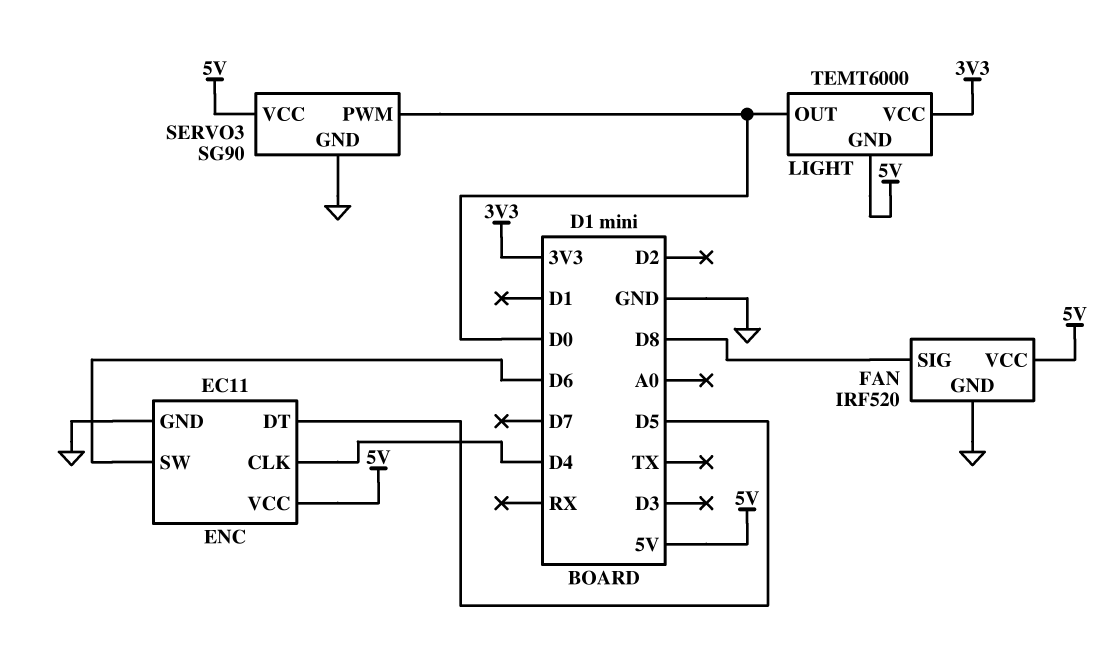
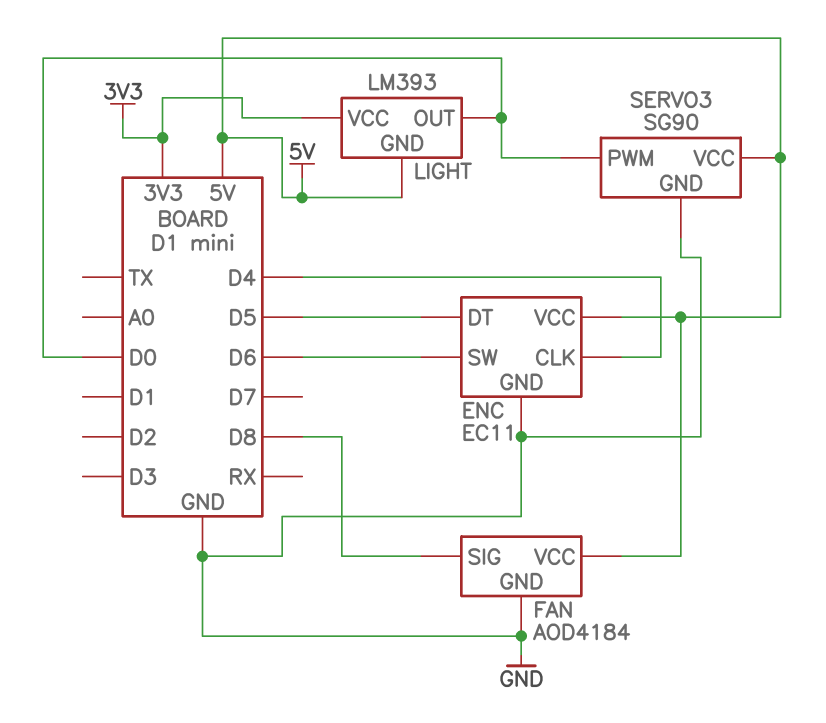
FAN: IRF520 -> AOD4184
LIGHT: TEMT6000 -> LM393

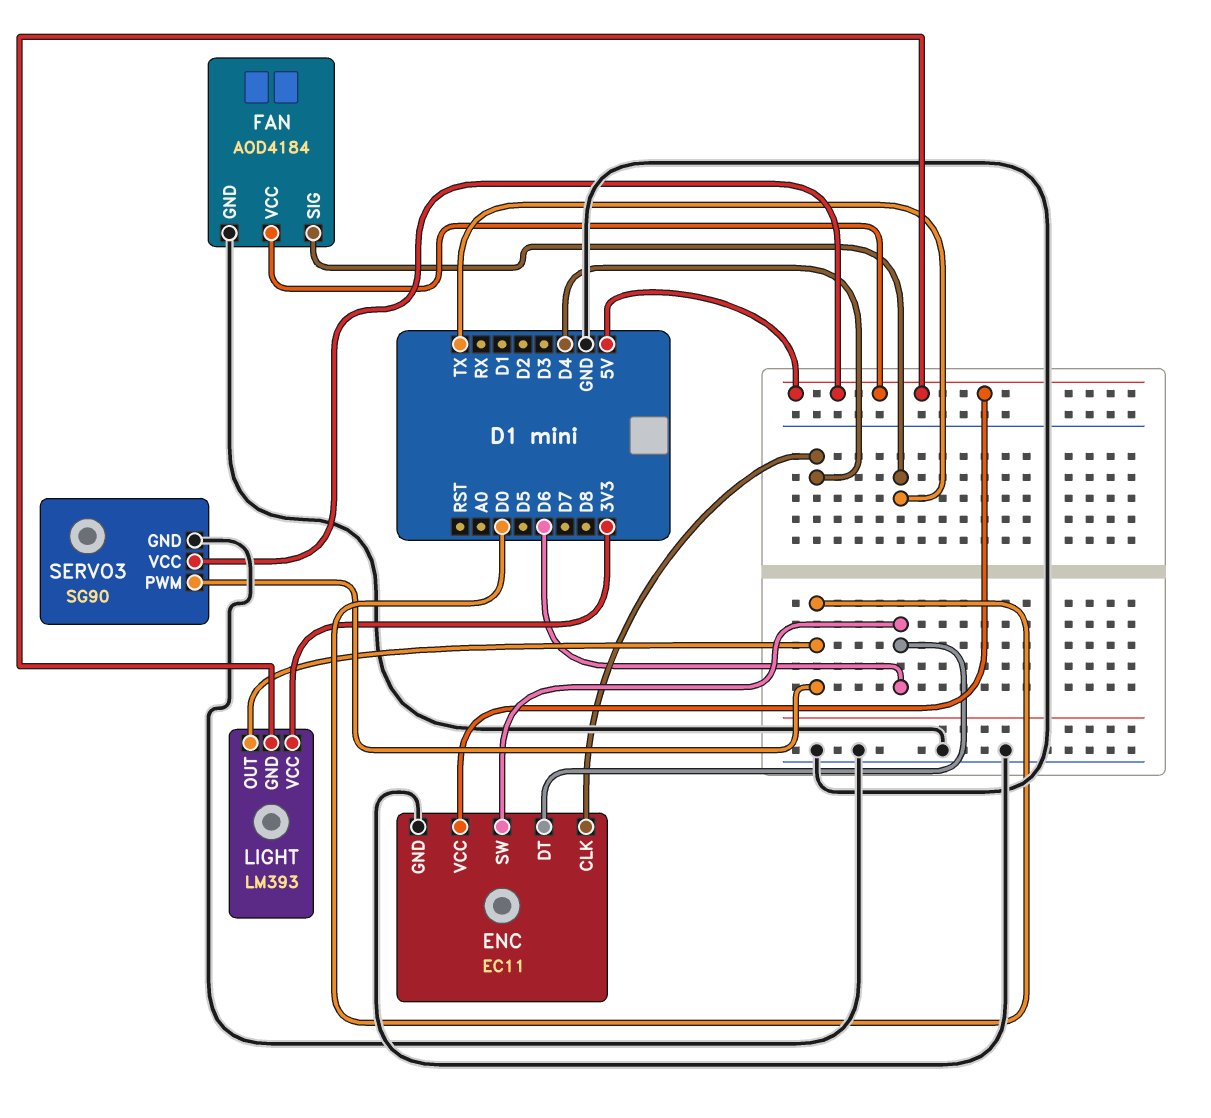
ENC pin DT: D5 -> D6
FAN pin SIG: D8 -> TX

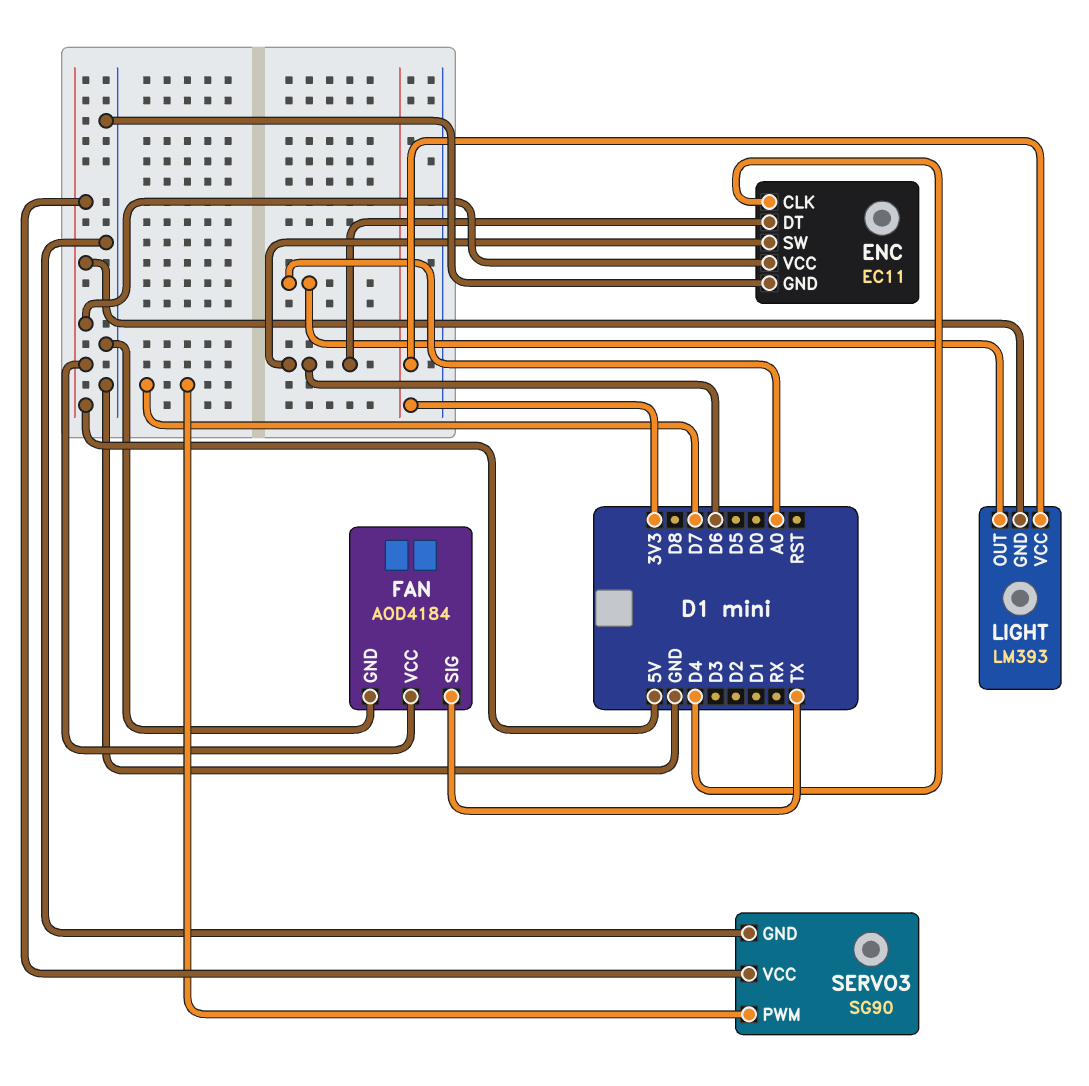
LIGHT pin OUT: D0 -> A0
SERVO3 pin PWM: D0 -> D7

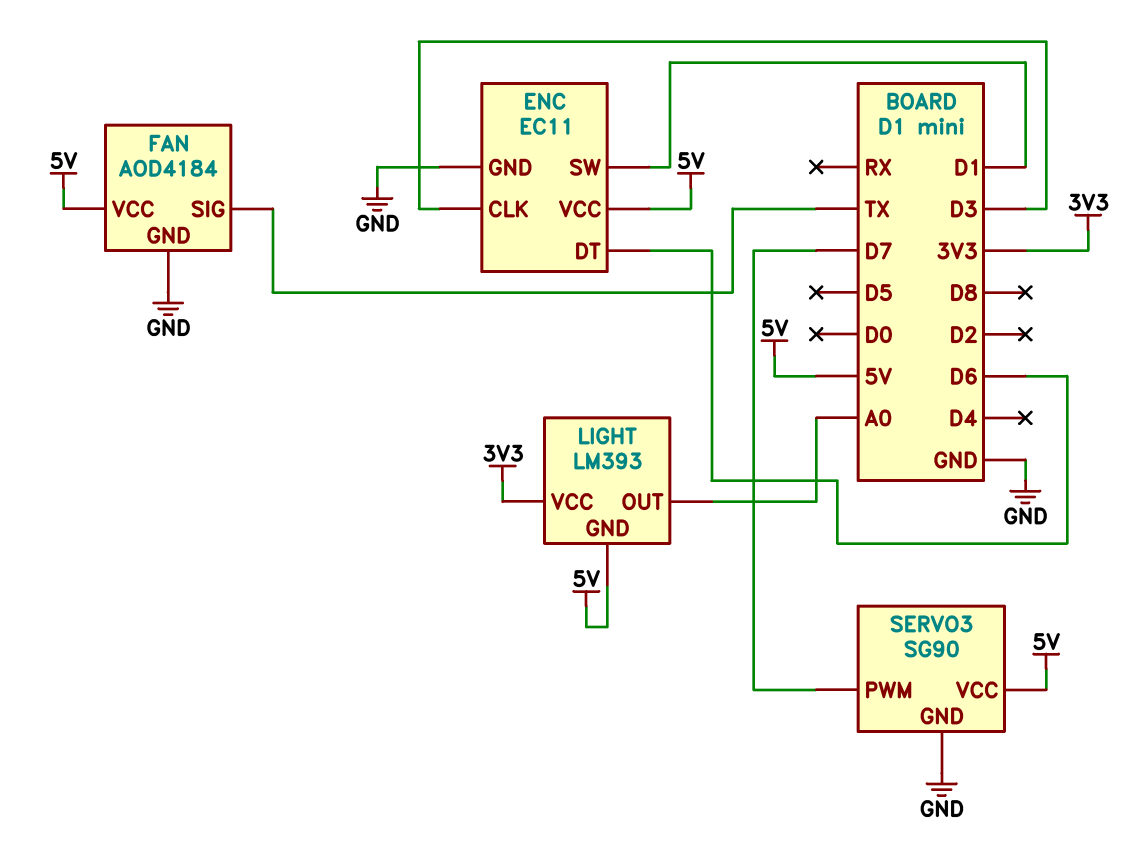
ENC pin CLK: D4 -> D3
ENC pin SW: D6 -> D1

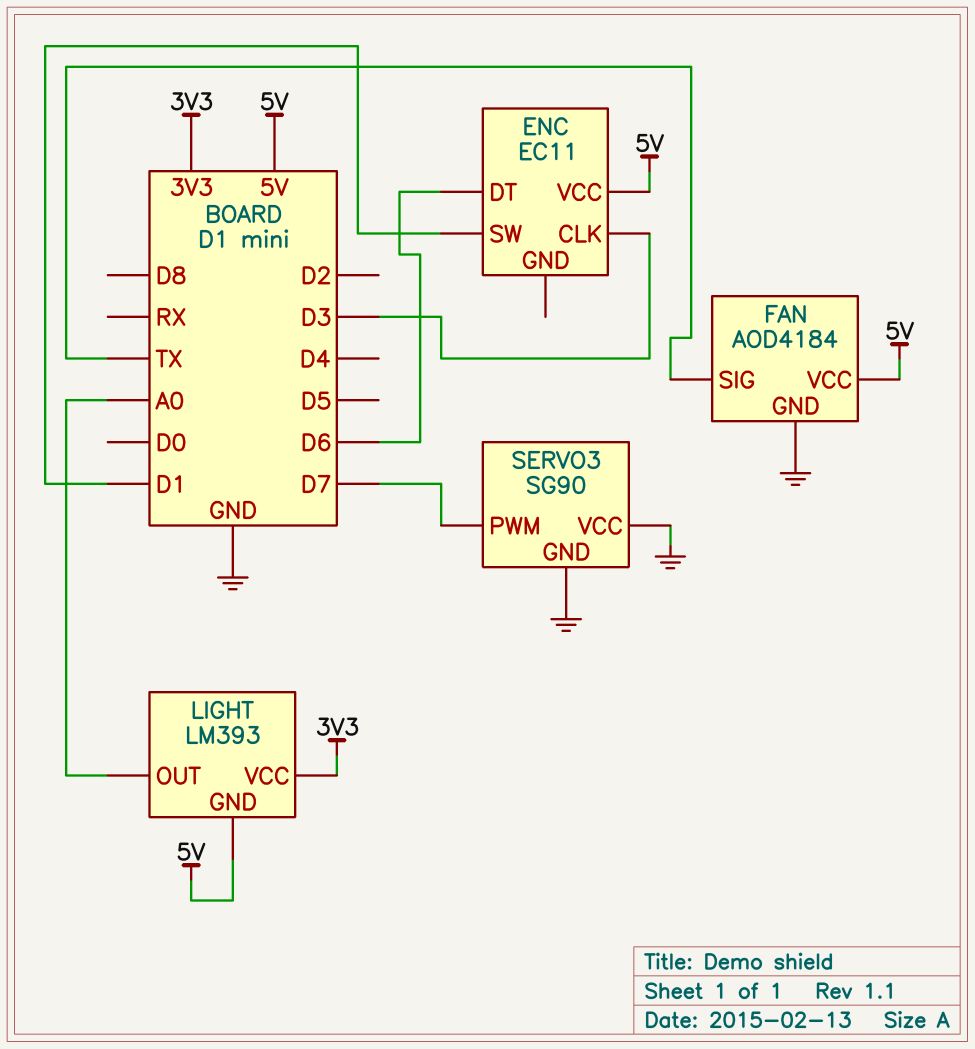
ENC pin GND: GND -> none
SERVO3 pin VCC: 5V -> GND

